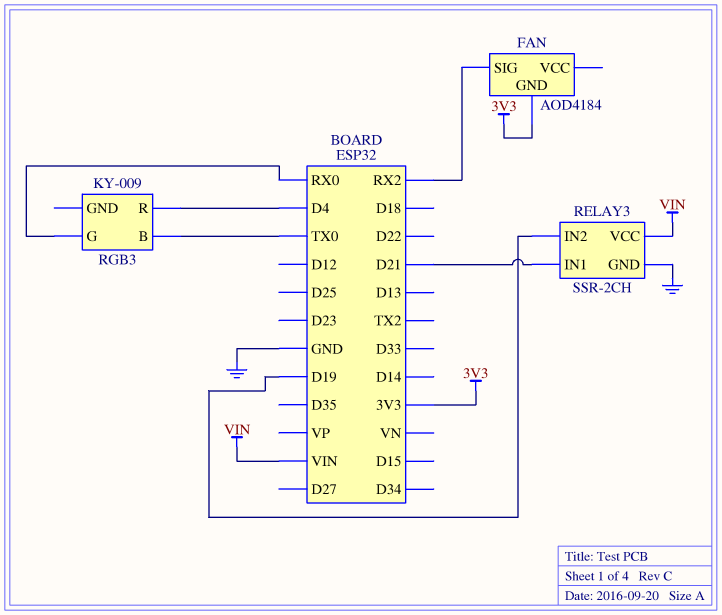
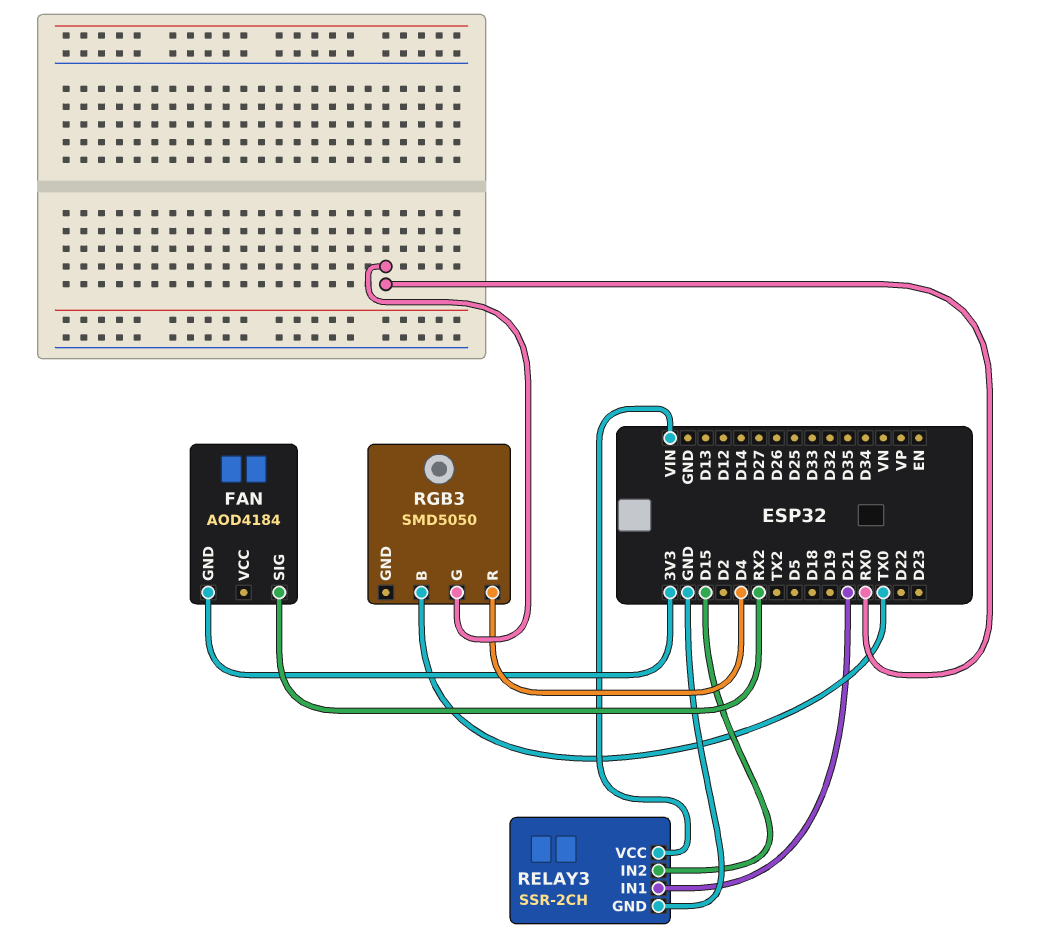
RELAY3 pin IN2: D19 -> D15
RGB3: KY-009 -> SMD5050

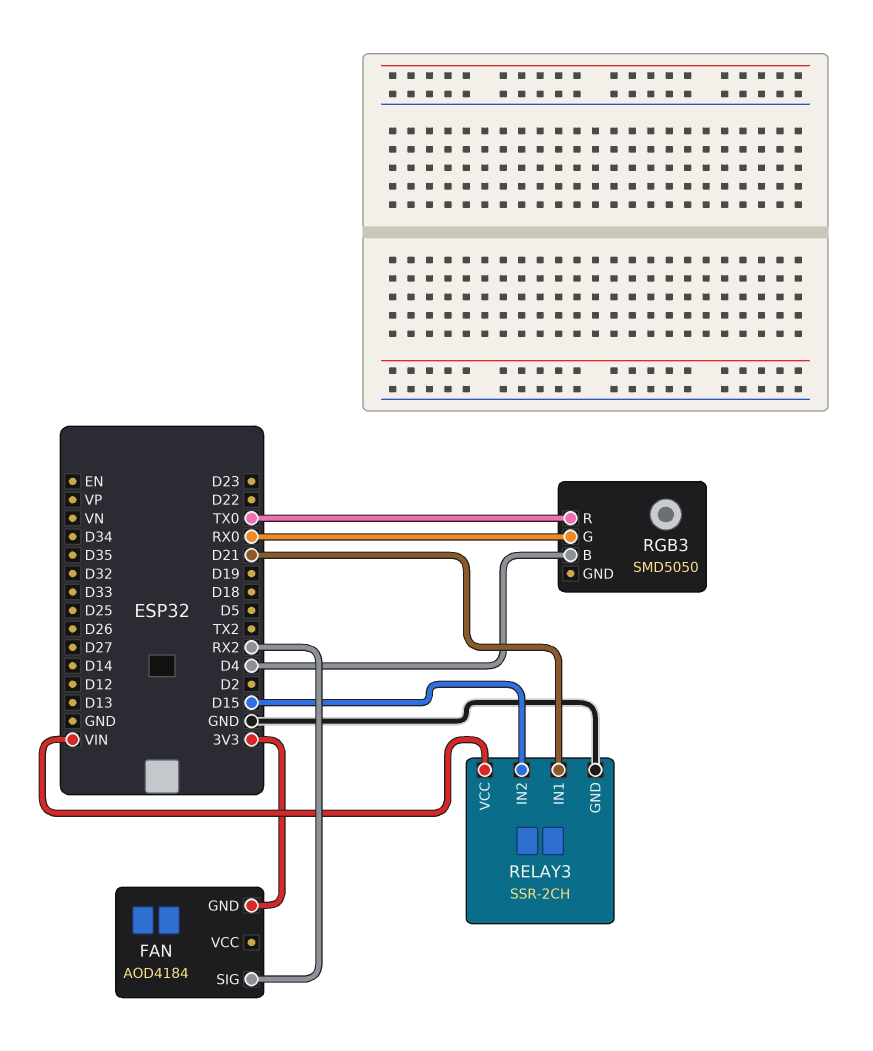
RGB3 pin B: TX0 -> D4
RGB3 pin R: D4 -> TX0

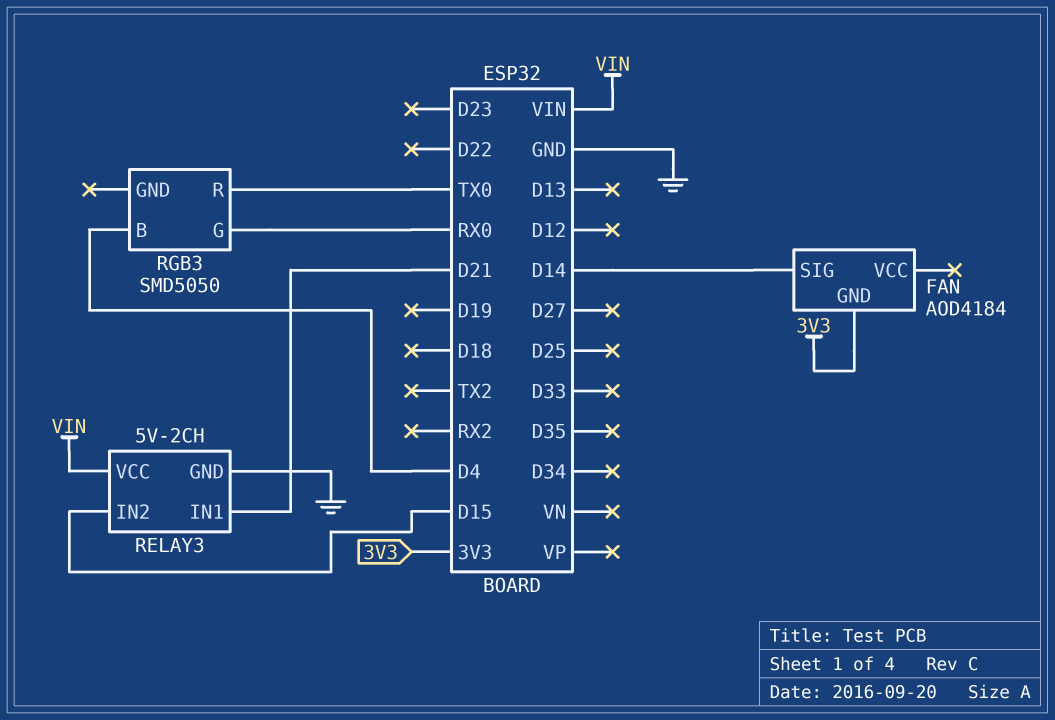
FAN pin SIG: RX2 -> D14
RELAY3: SSR-2CH -> 5V-2CH

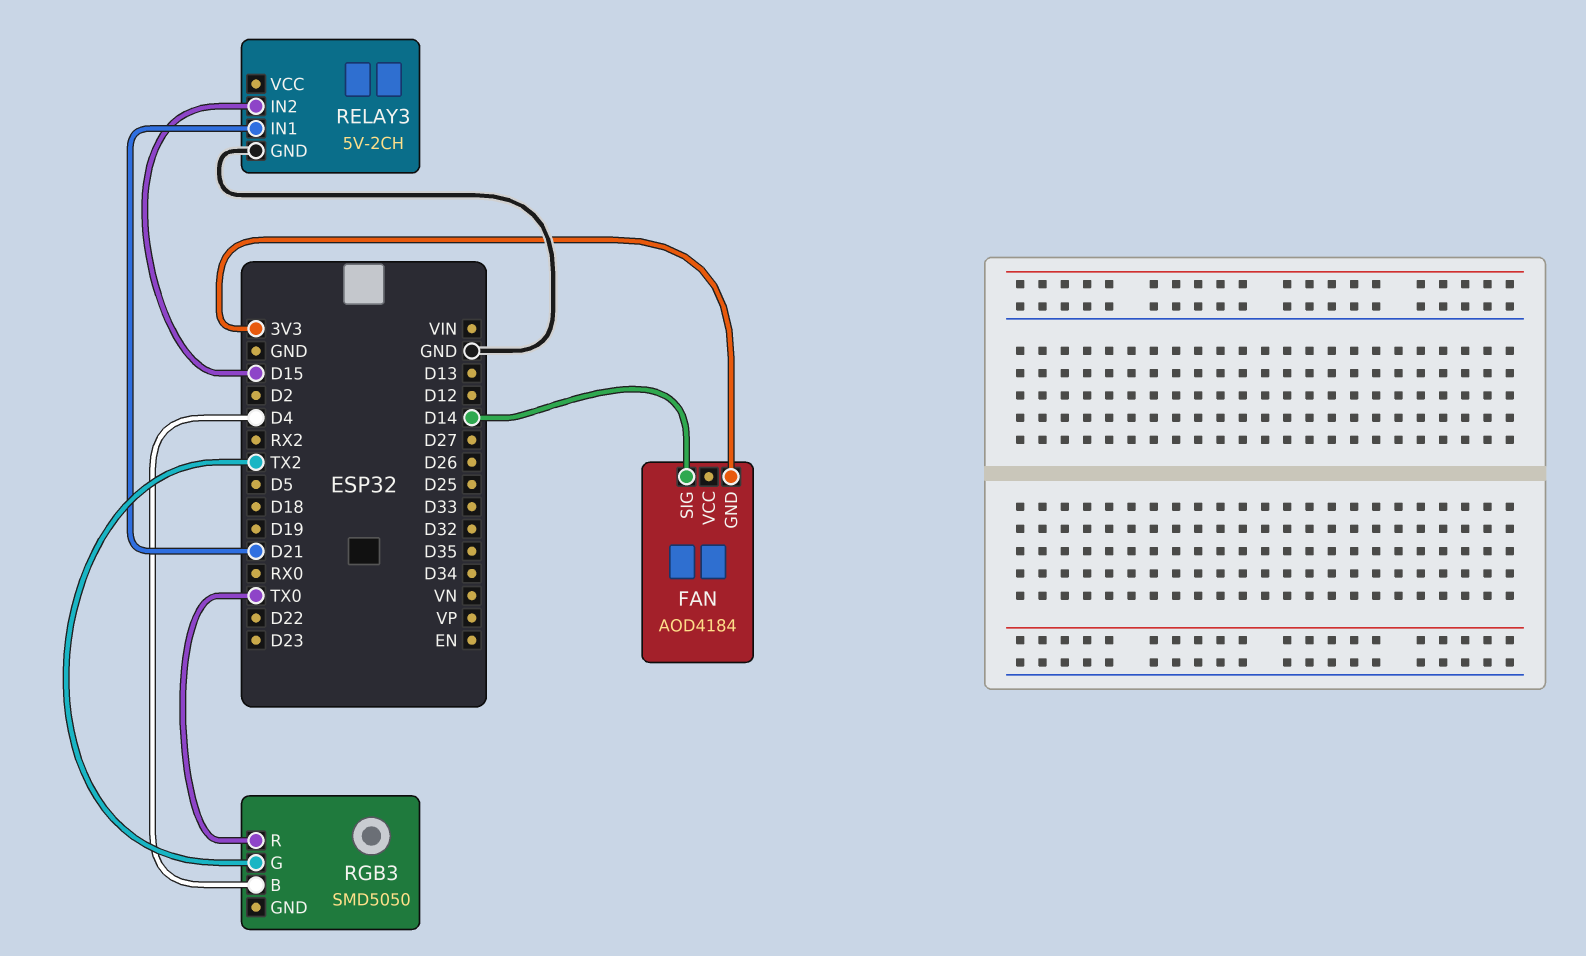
RELAY3 pin VCC: VIN -> none
RGB3 pin G: RX0 -> TX2

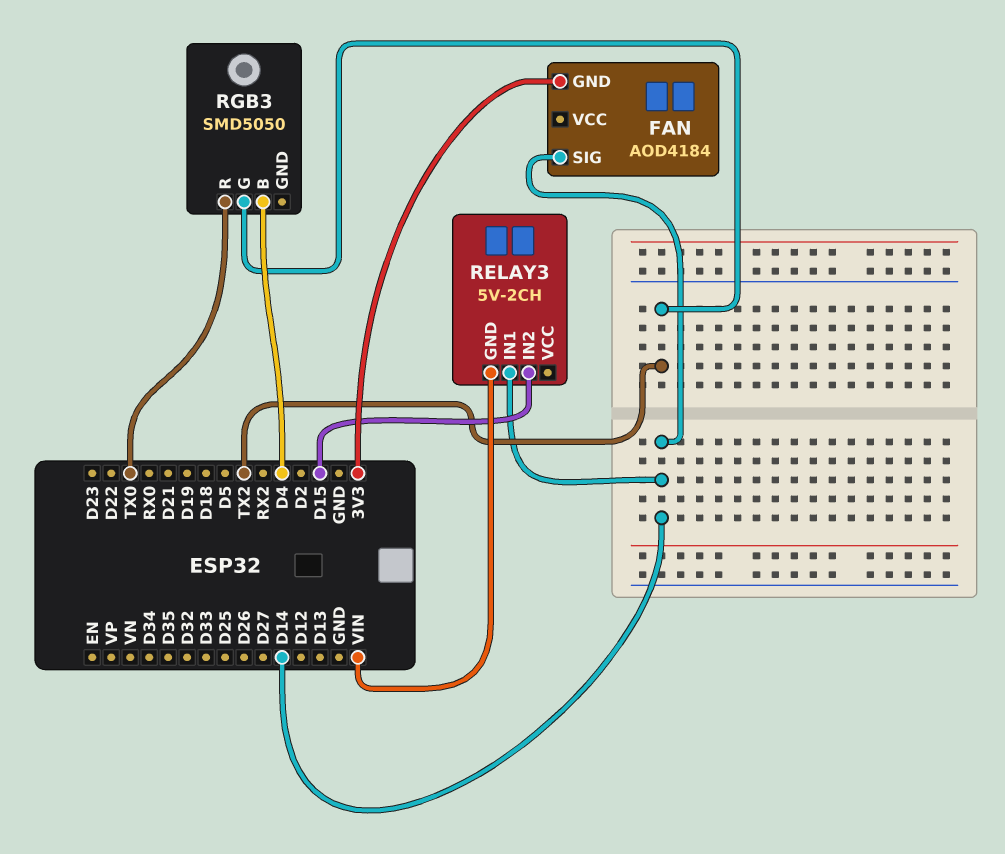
RELAY3 pin GND: GND -> VIN
RELAY3 pin IN1: D21 -> D14

